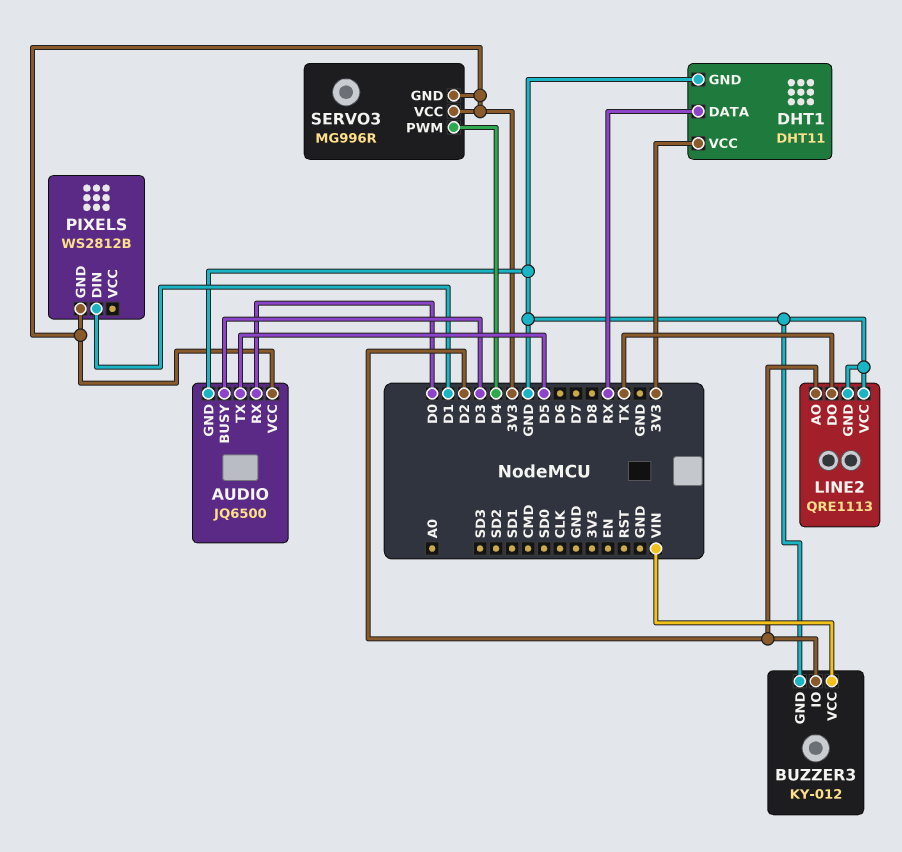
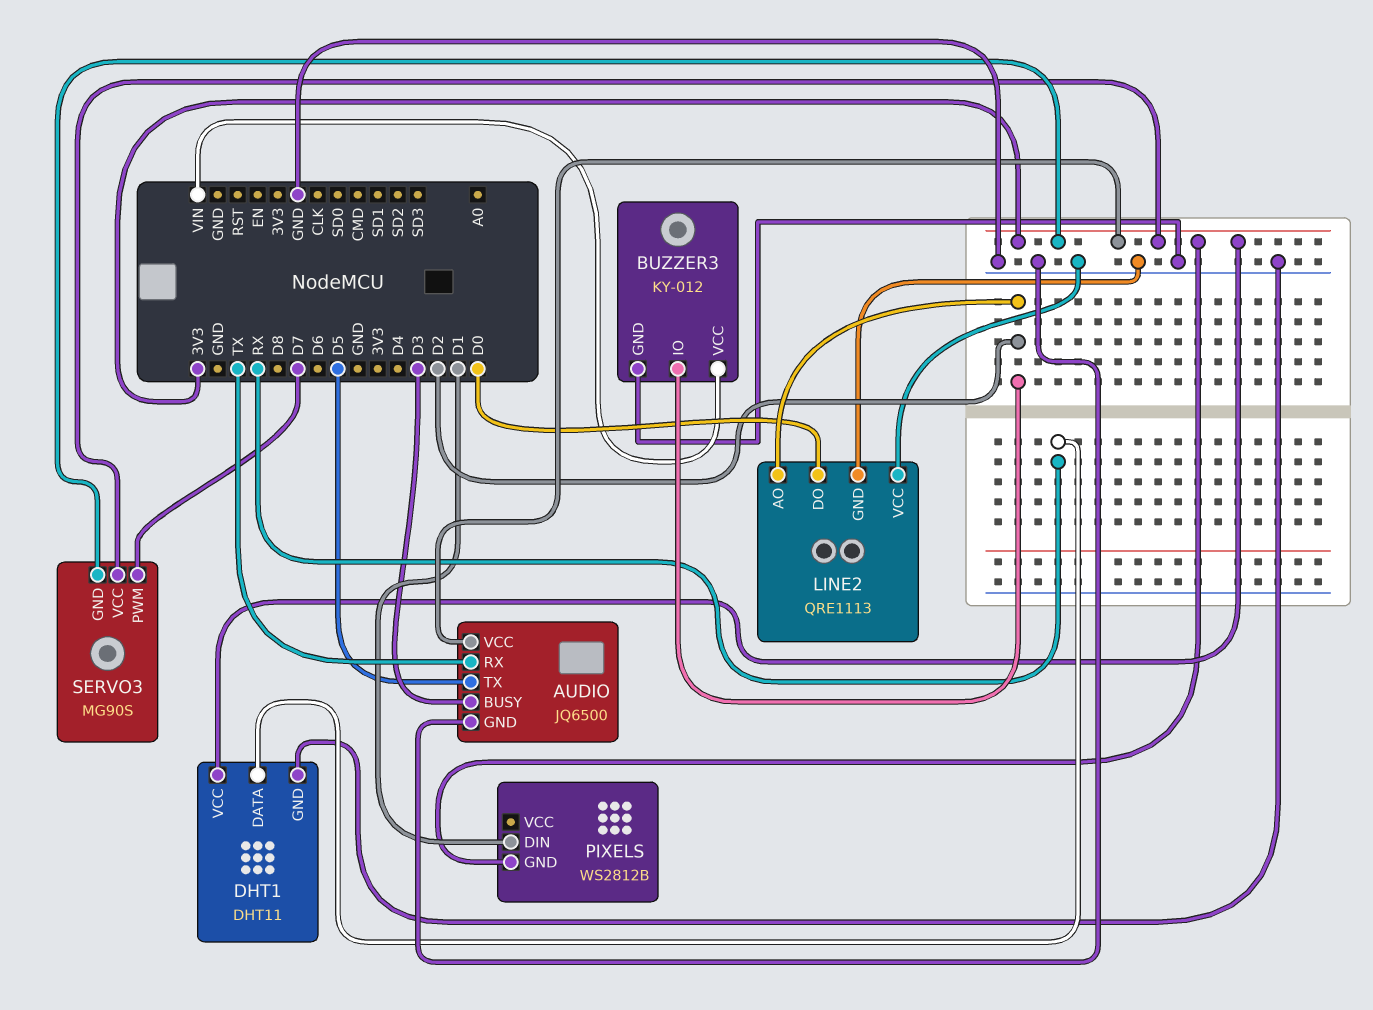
AUDIO pin RX: D0 -> TX
LINE2 pin DO: TX -> D0
SERVO3: MG996R -> MG90S
SERVO3 pin PWM: D4 -> D7

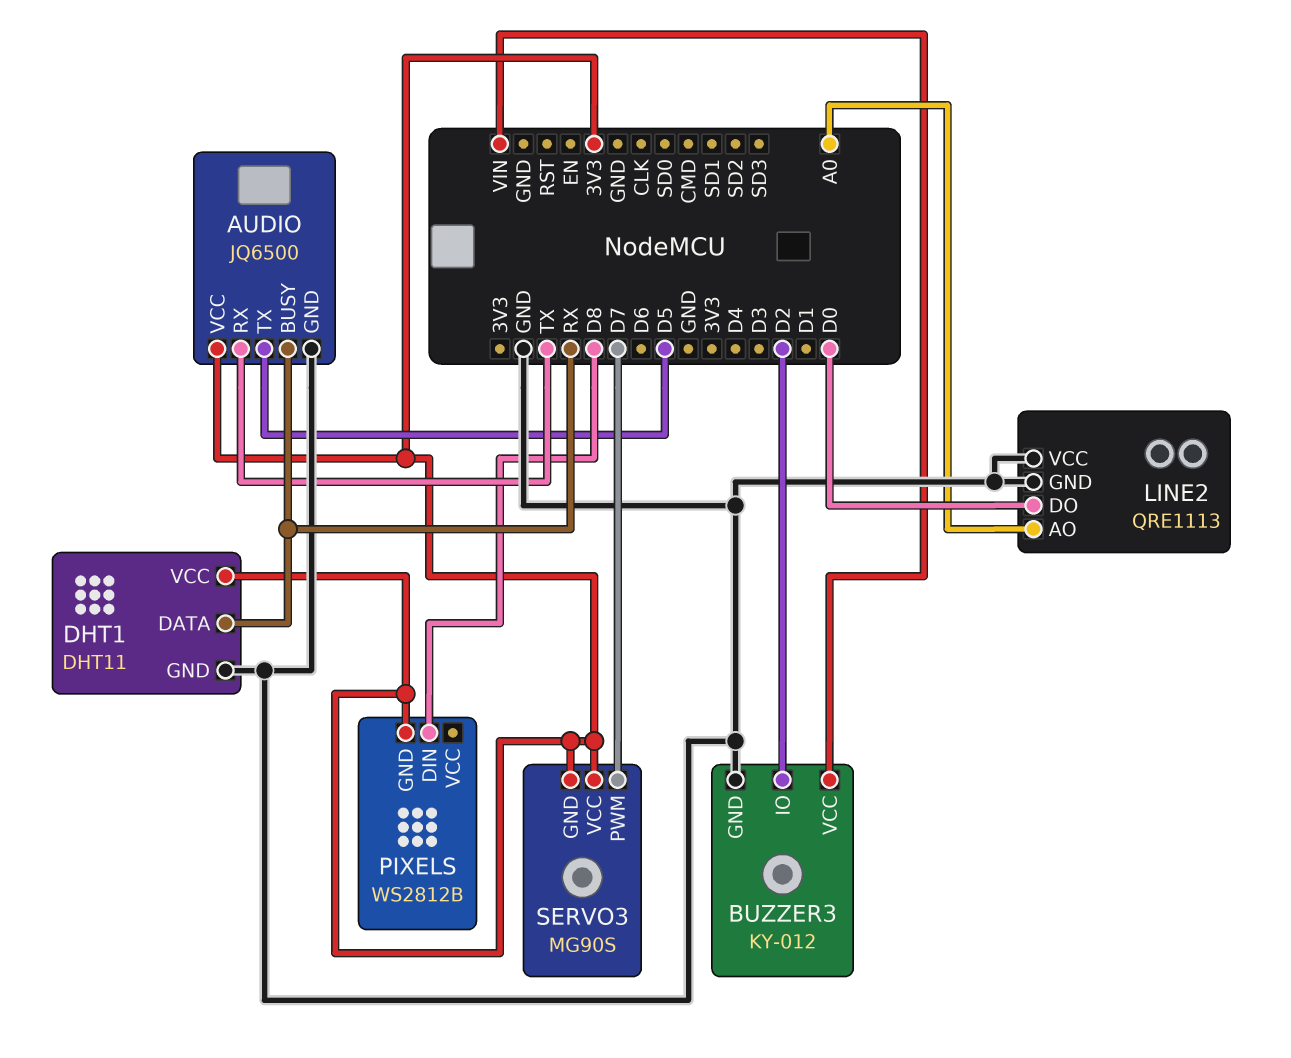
AUDIO pin BUSY: D3 -> RX
LINE2 pin AO: D2 -> A0
PIXELS pin DIN: D1 -> D8

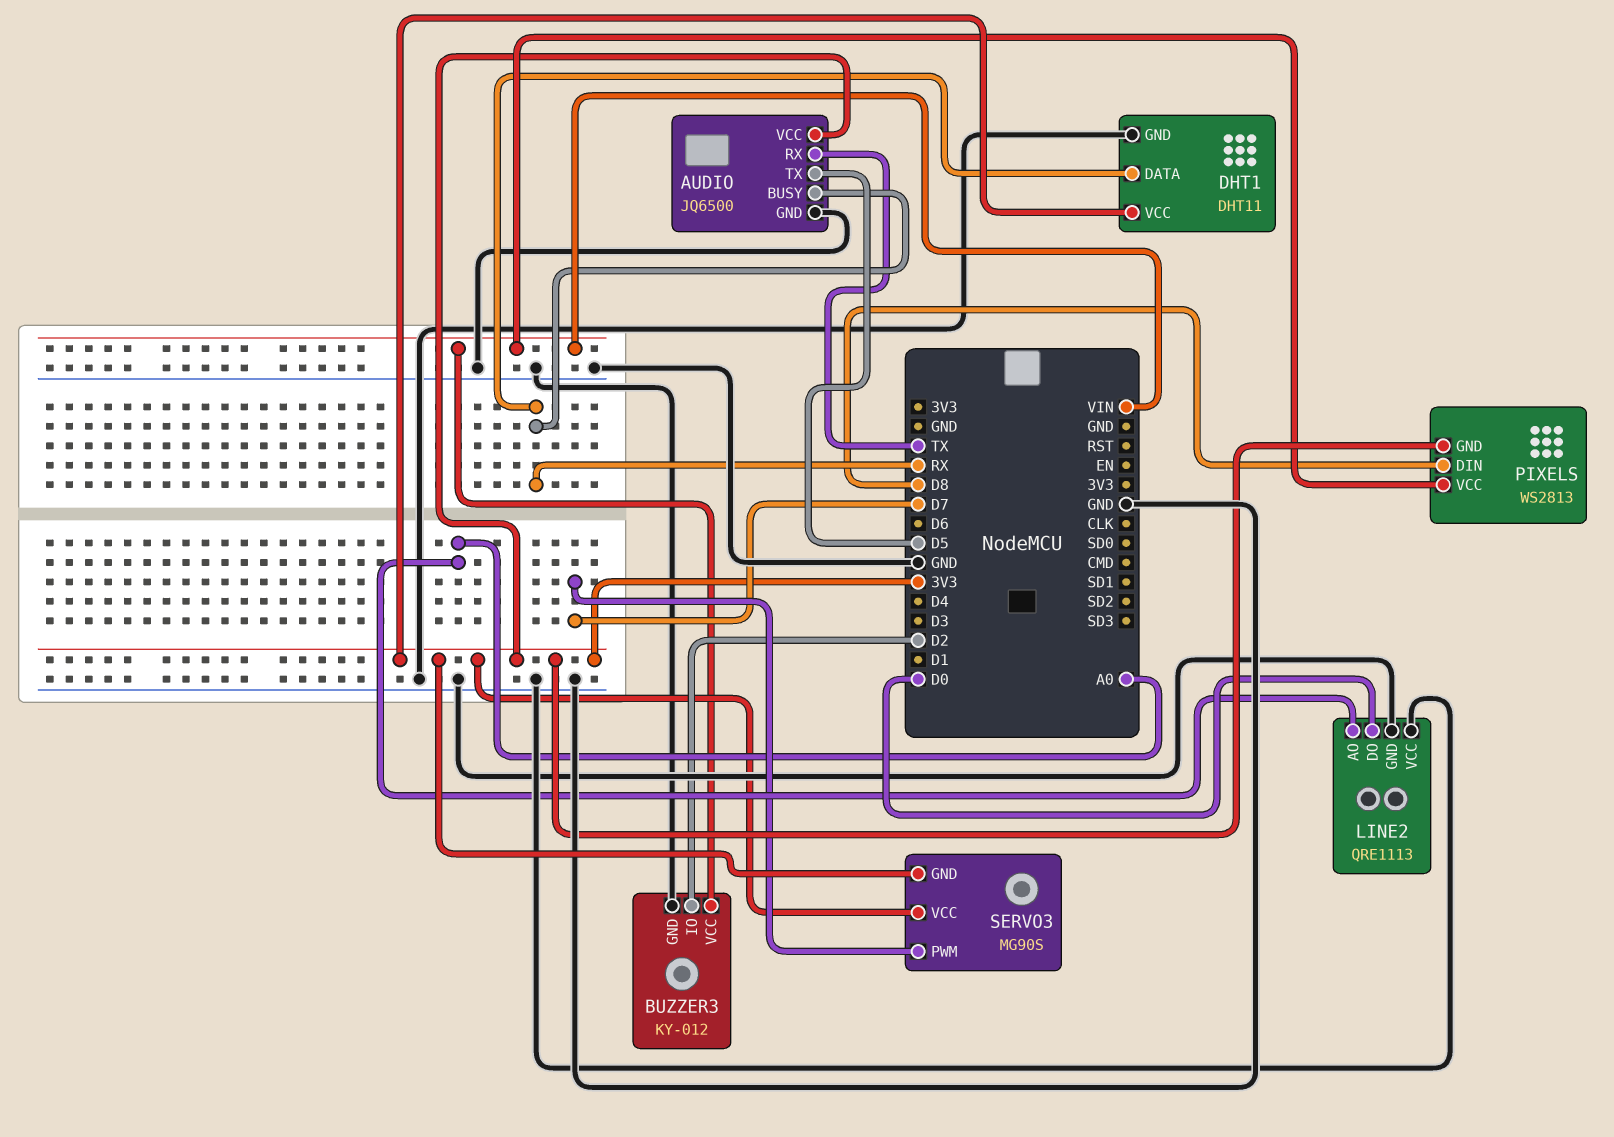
PIXELS: WS2812B -> WS2813
PIXELS pin VCC: none -> VIN

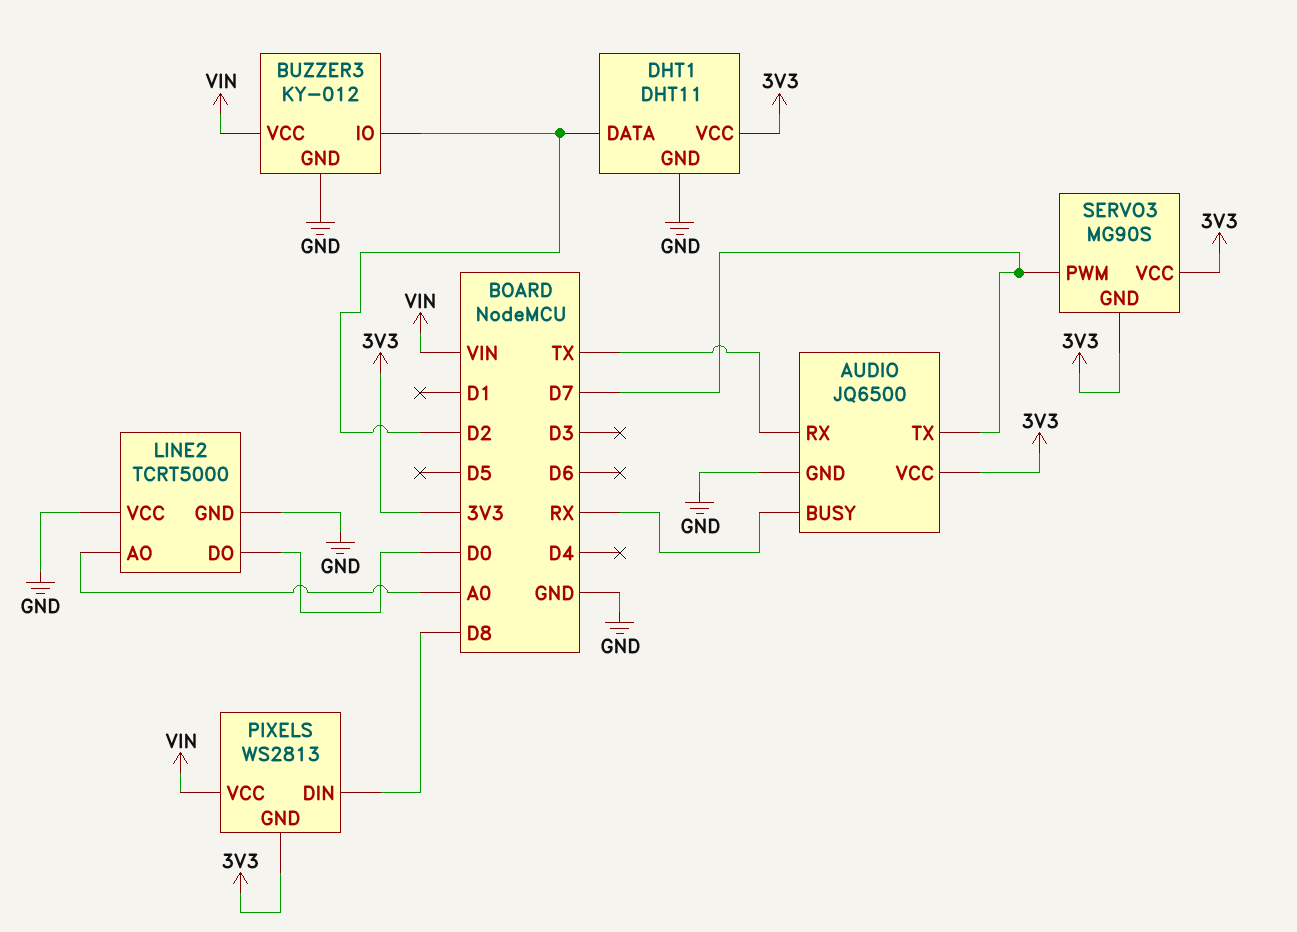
AUDIO pin TX: D5 -> D7
DHT1 pin DATA: RX -> D2
LINE2: QRE1113 -> TCRT5000

